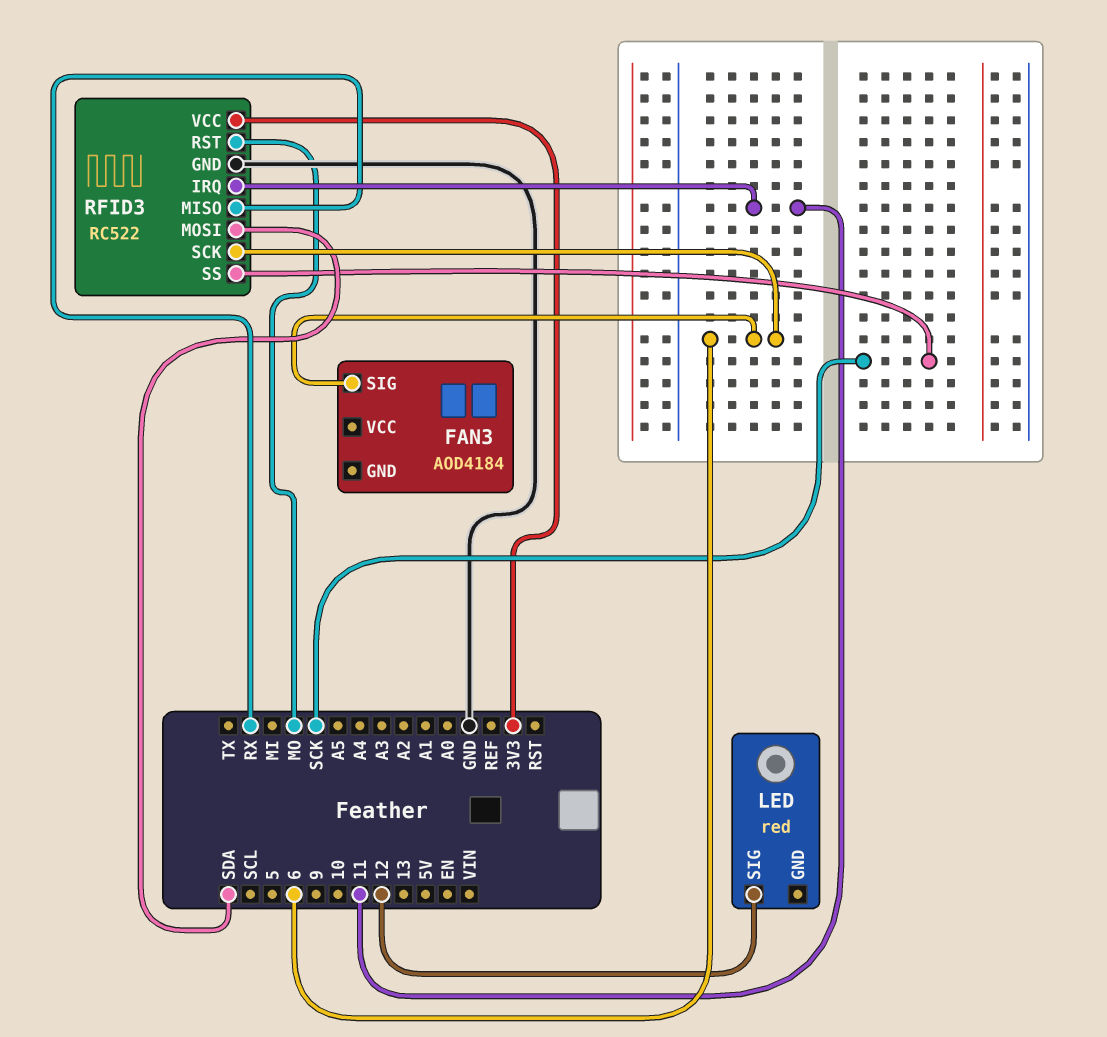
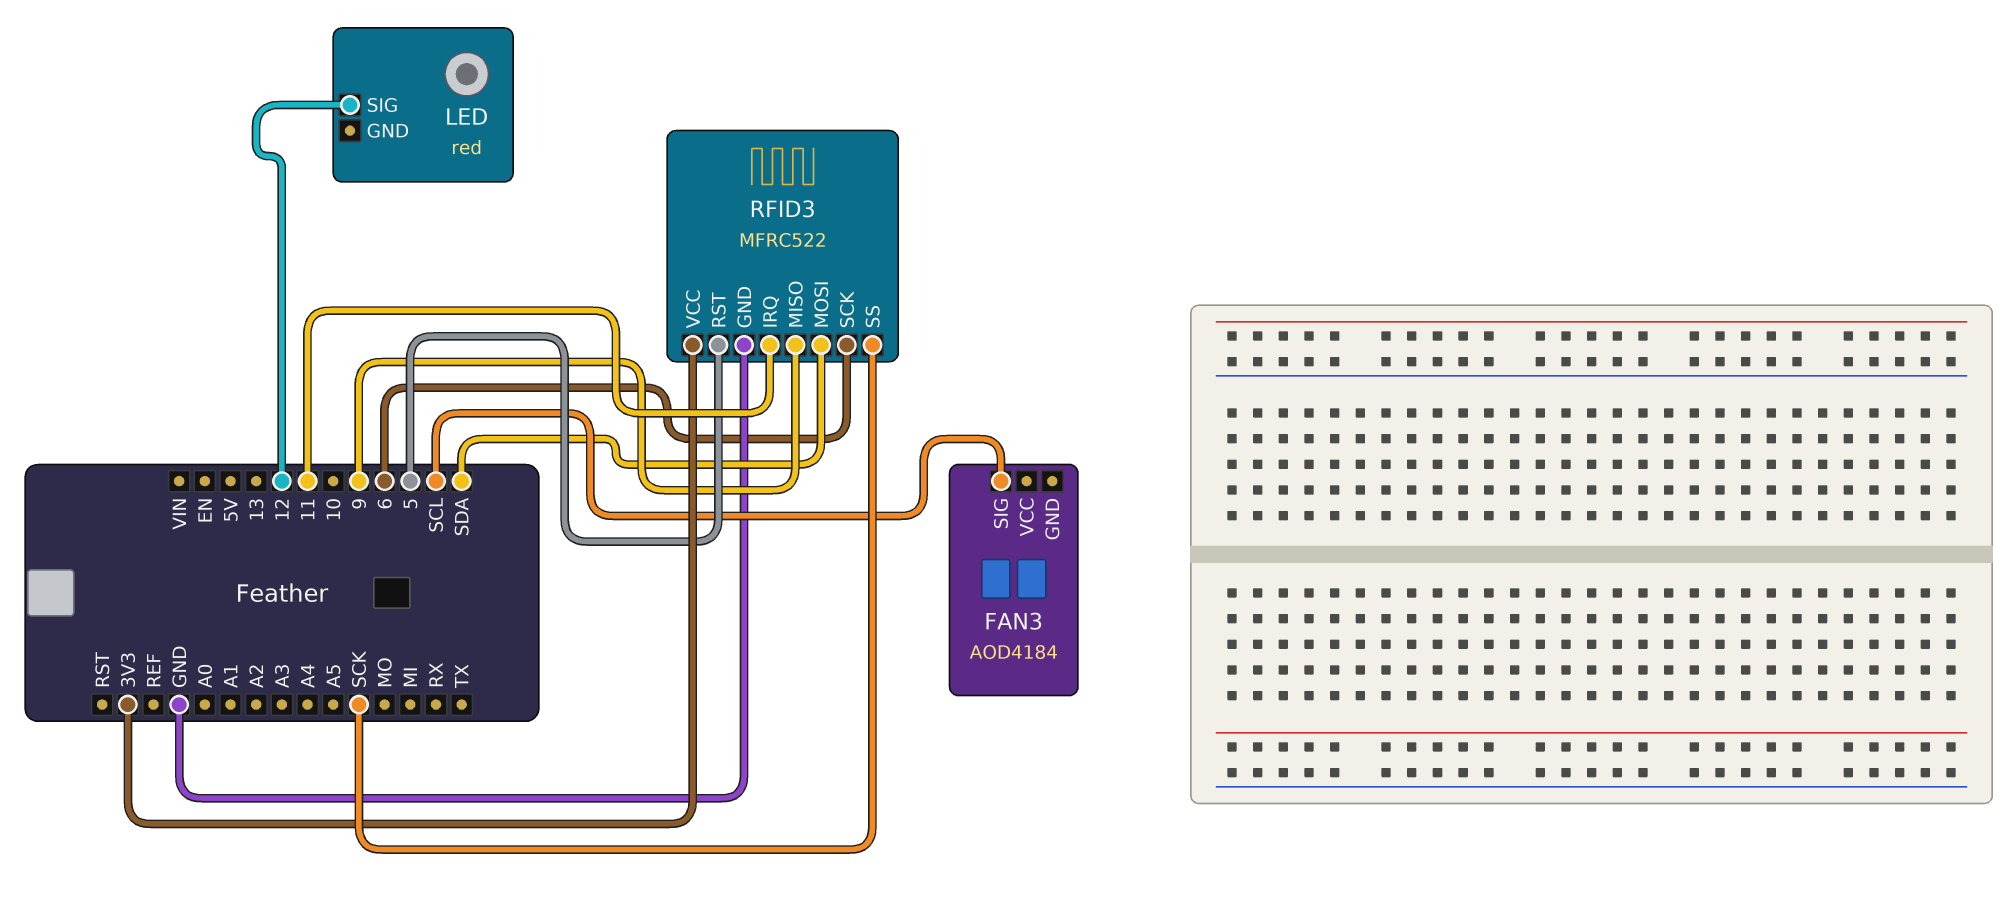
FAN3 pin SIG: 6 -> SCL
RFID3: RC522 -> MFRC522
RFID3 pin MISO: RX -> 9
RFID3 pin RST: MO -> 5

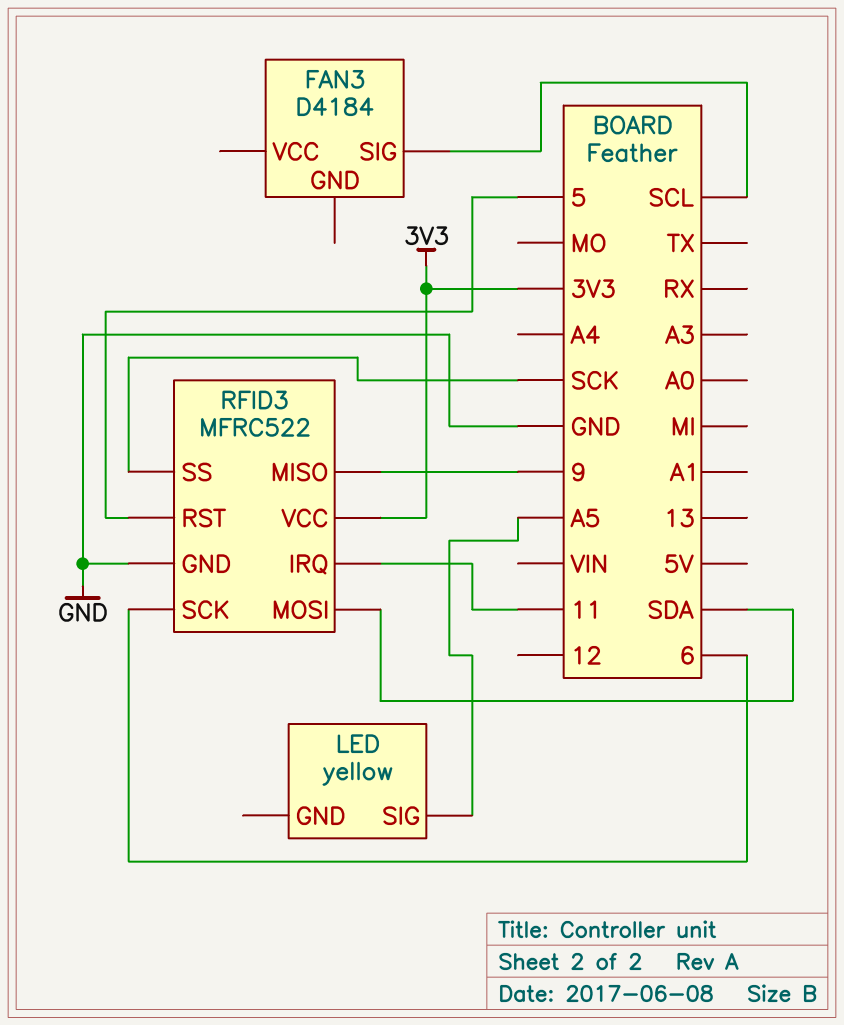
FAN3: AOD4184 -> D4184
LED: red -> yellow
LED pin SIG: 12 -> A5

